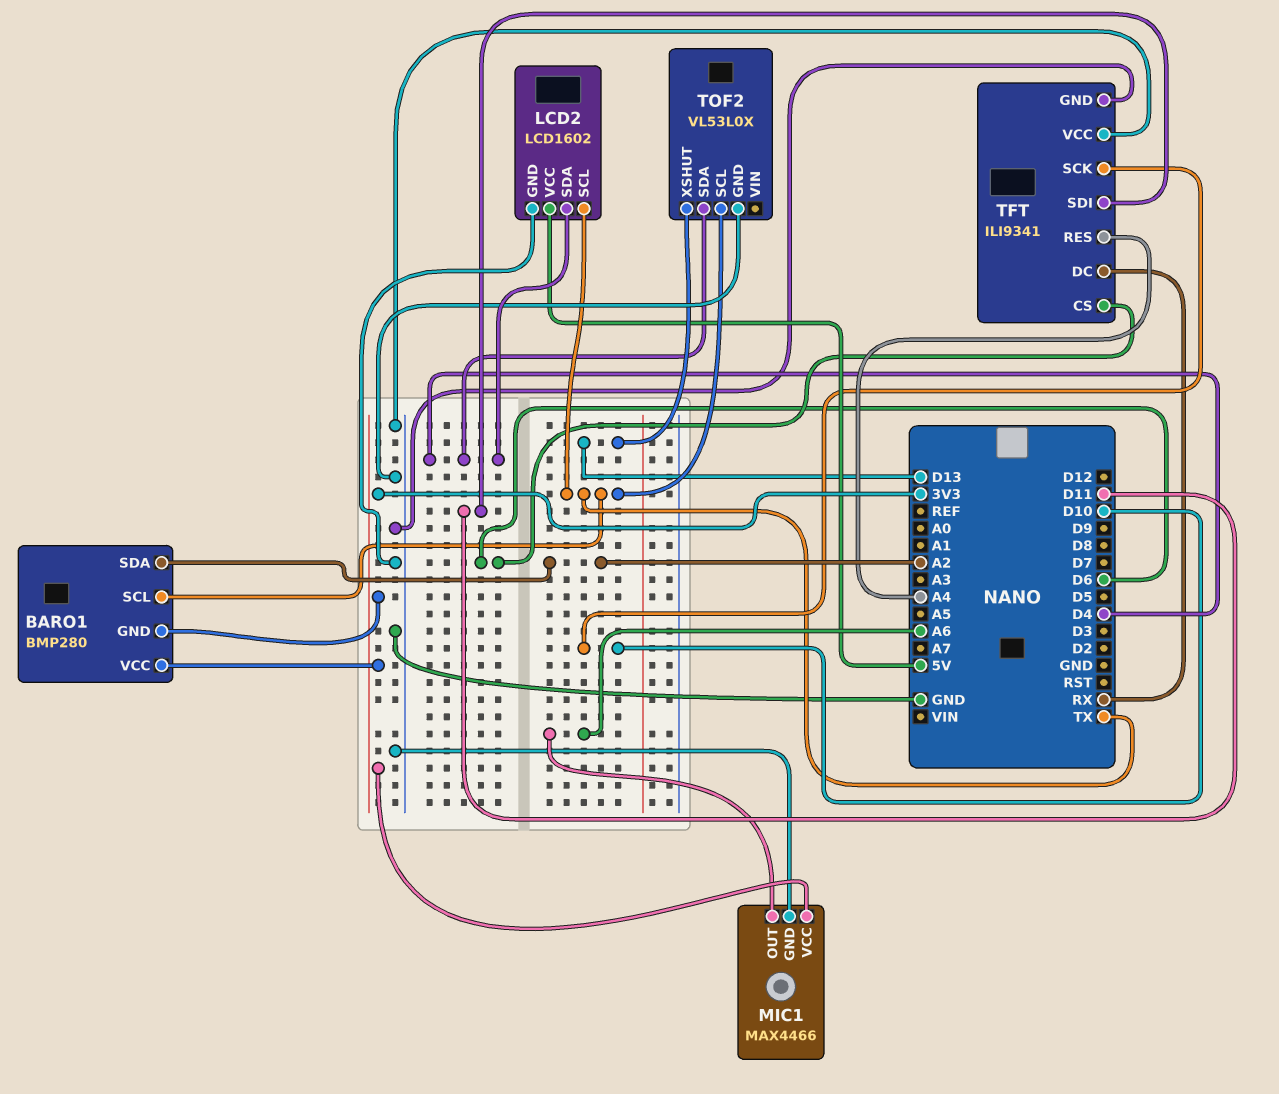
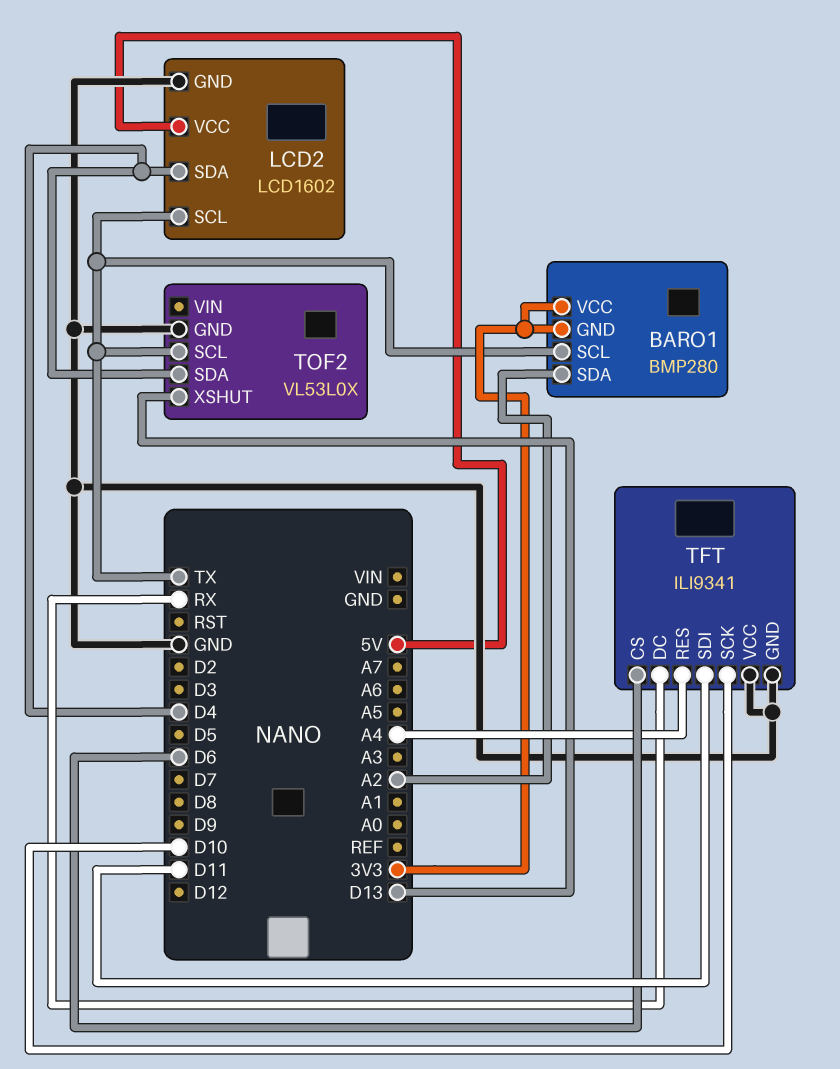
MIC1: MAX4466 -> none
MIC1 pin GND: GND -> none
MIC1 pin OUT: A6 -> none
MIC1 pin VCC: 3V3 -> none

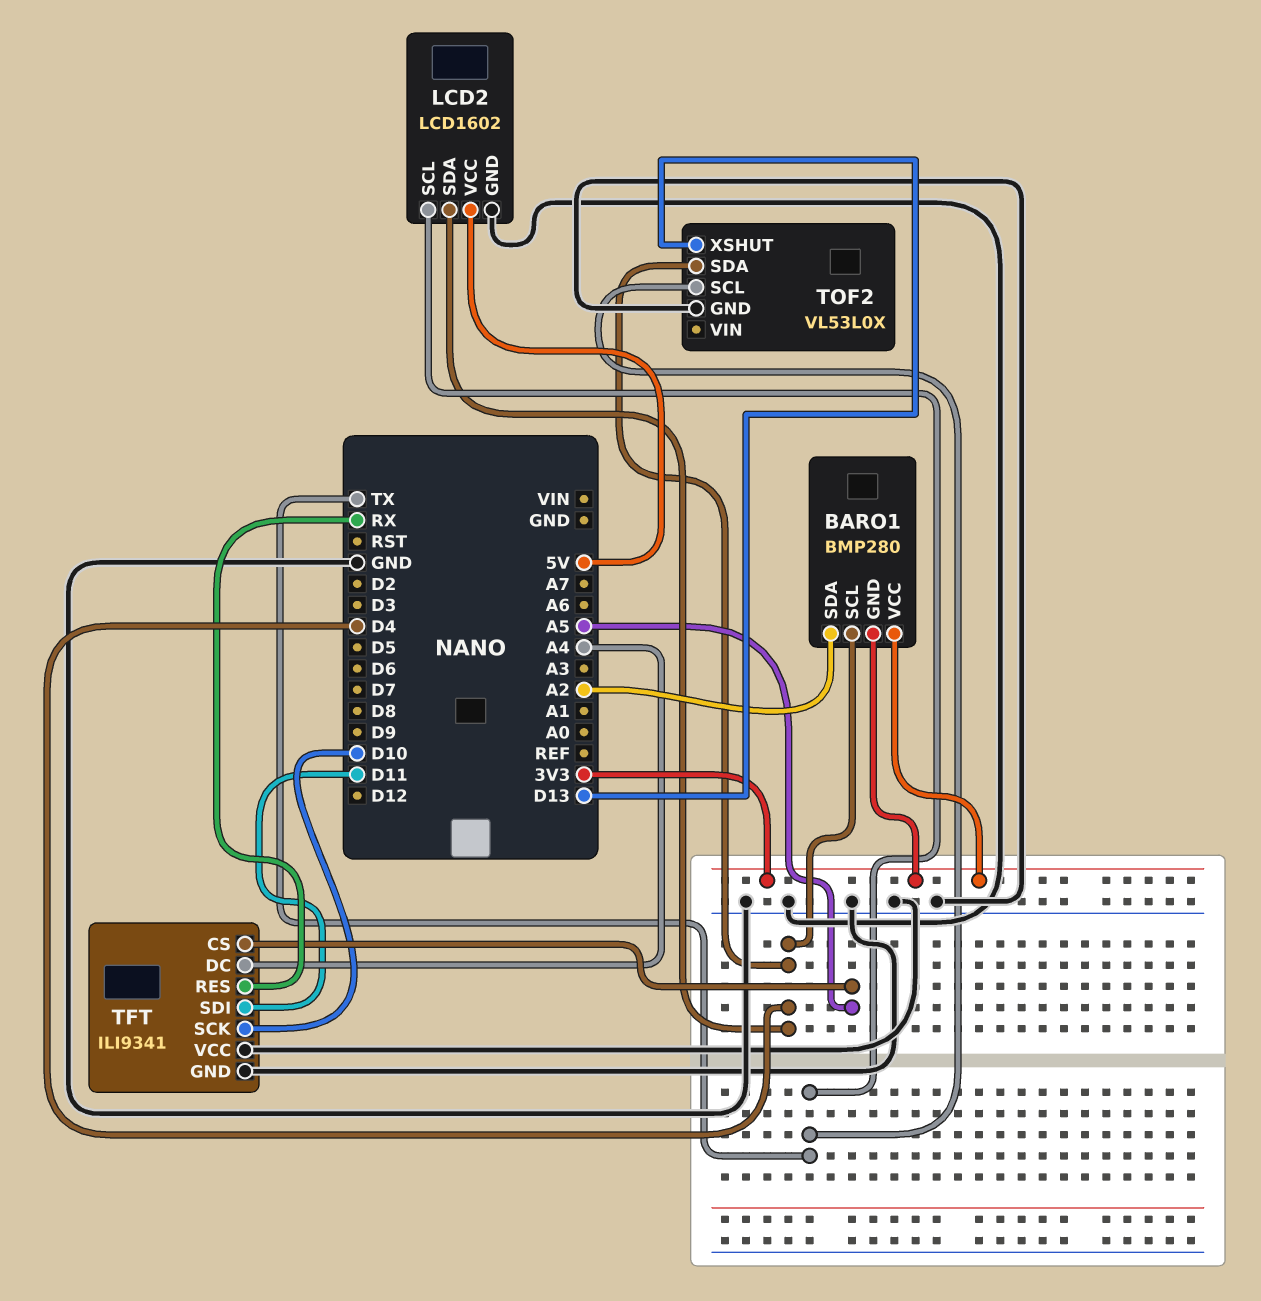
BARO1 pin SCL: TX -> D4
TFT pin CS: D6 -> A5
TFT pin DC: RX -> A4
TFT pin RES: A4 -> RX

